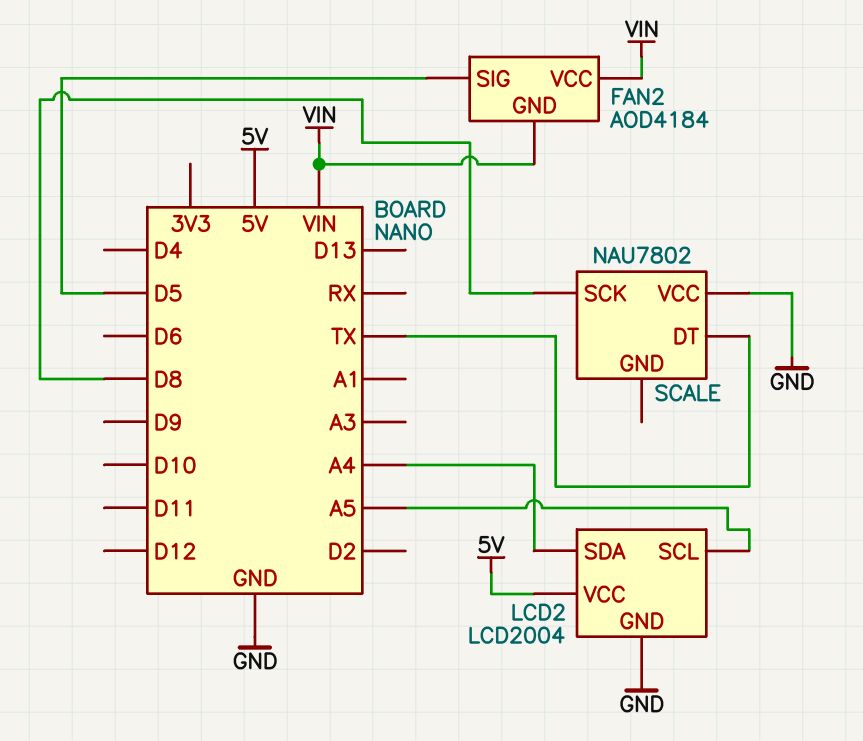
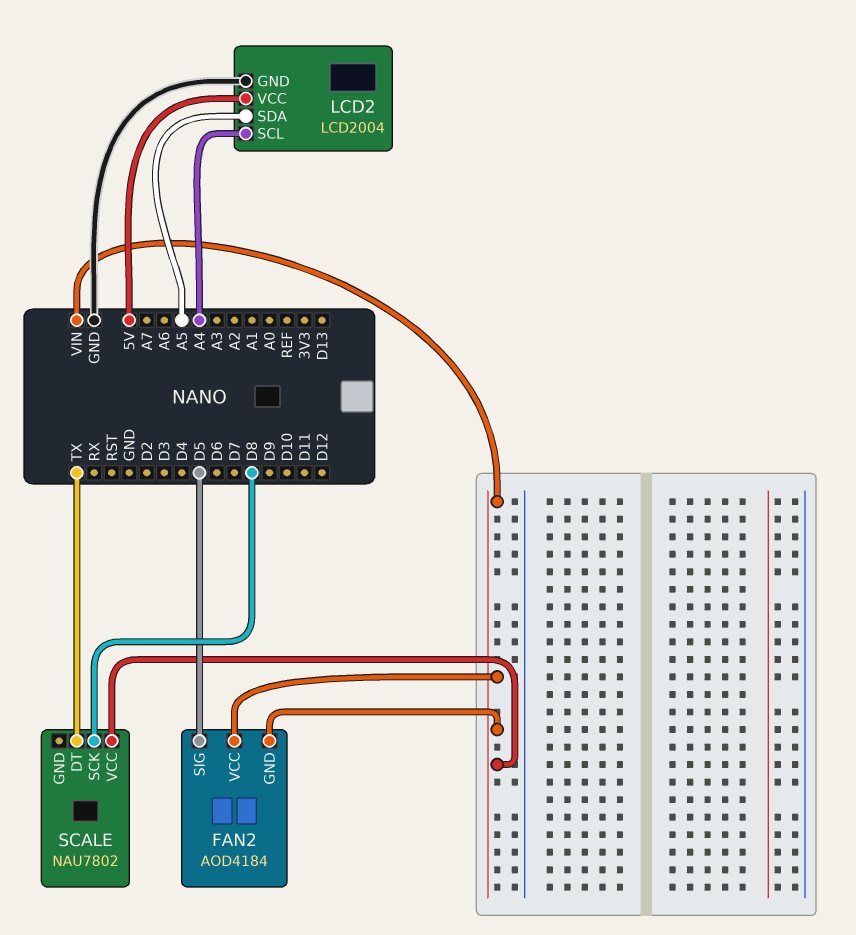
LCD2 pin SCL: A5 -> A4
LCD2 pin SDA: A4 -> A5
SCALE pin VCC: GND -> VIN

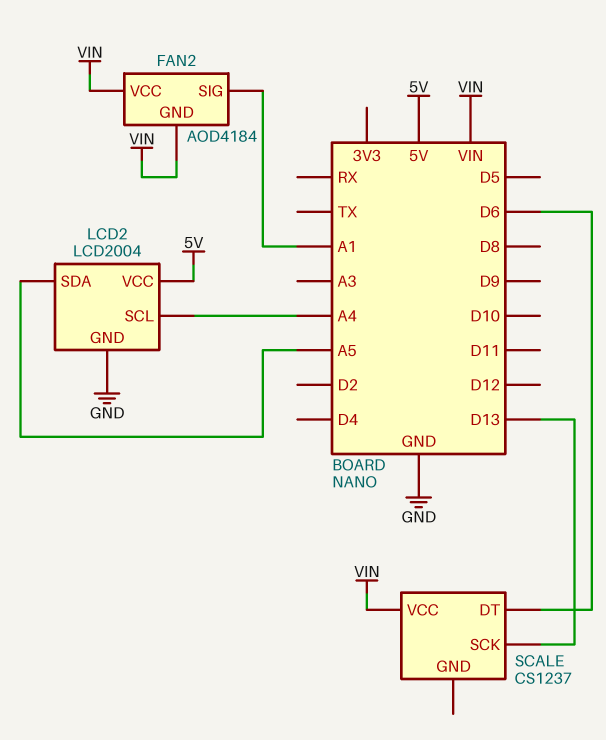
FAN2 pin SIG: D5 -> A1
SCALE: NAU7802 -> CS1237
SCALE pin DT: TX -> D6
SCALE pin SCK: D8 -> D13

